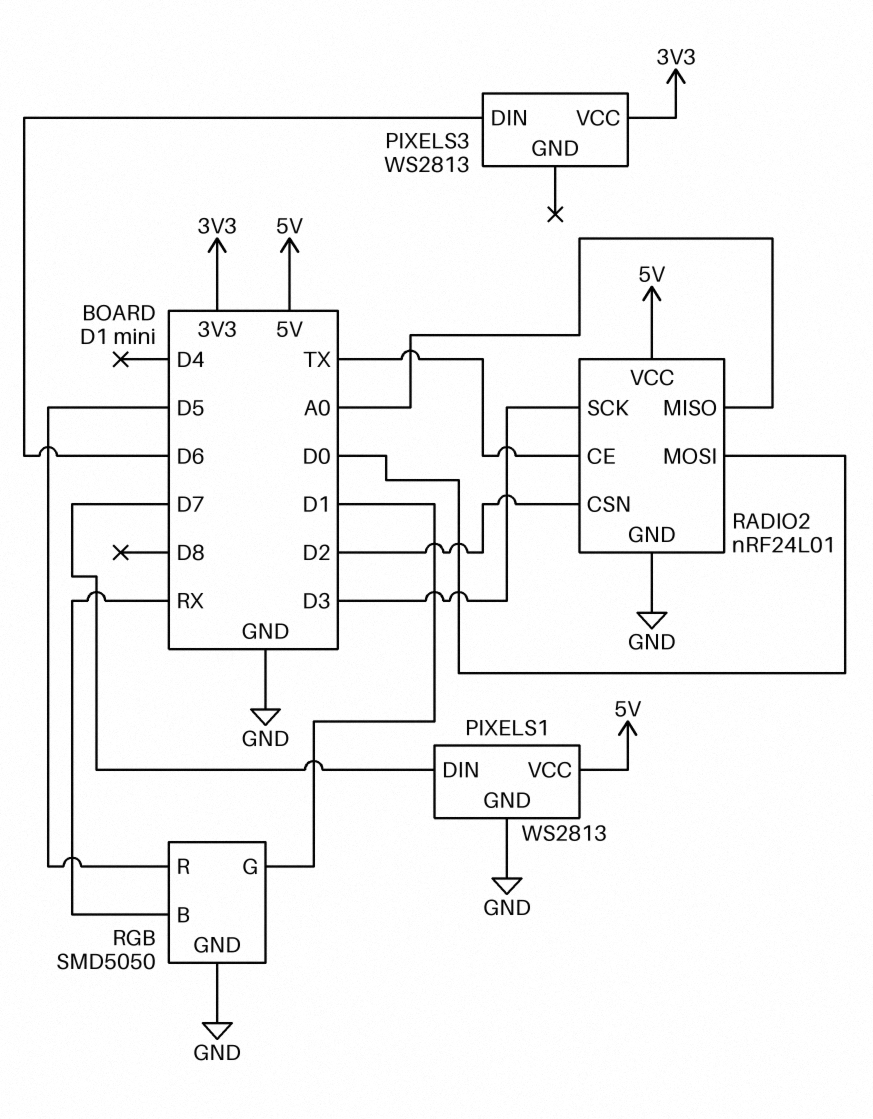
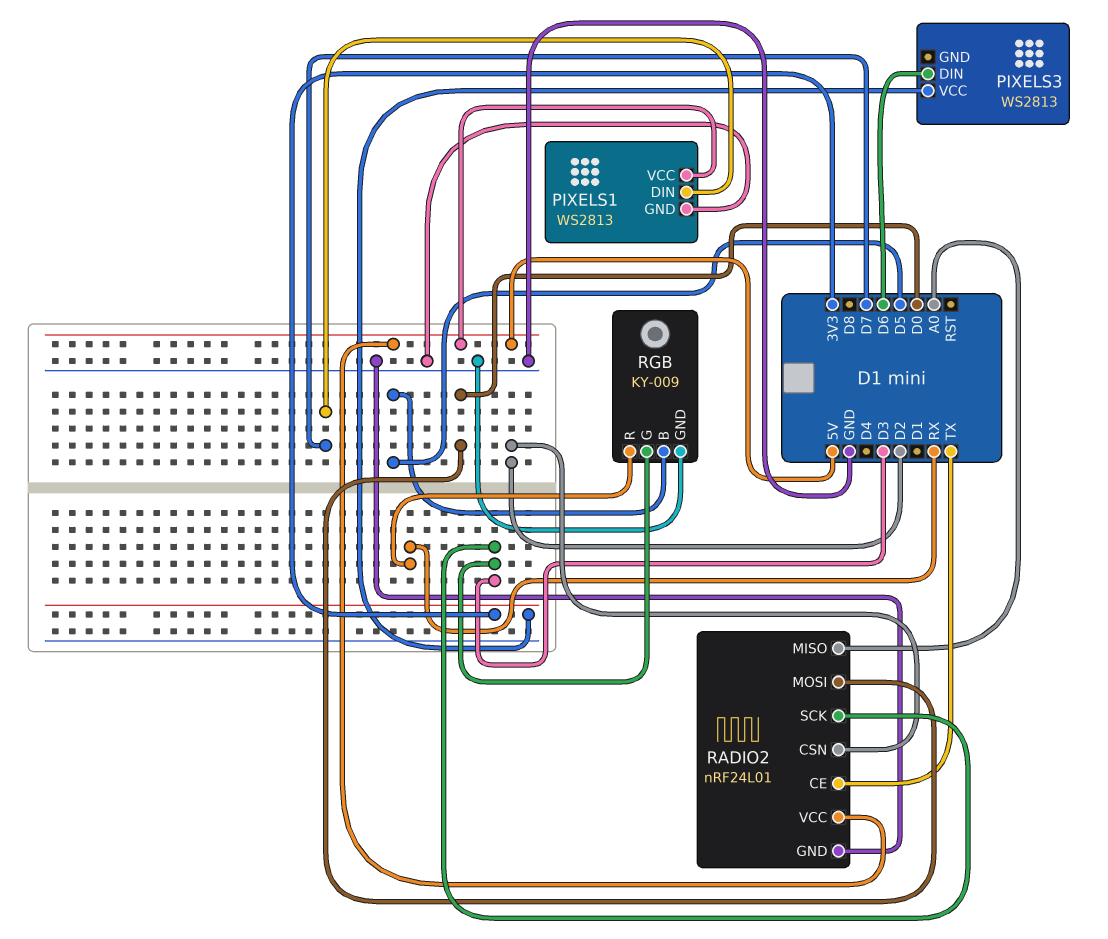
RGB: SMD5050 -> KY-009
RGB pin B: RX -> D5
RGB pin G: D1 -> D3
RGB pin R: D5 -> RX

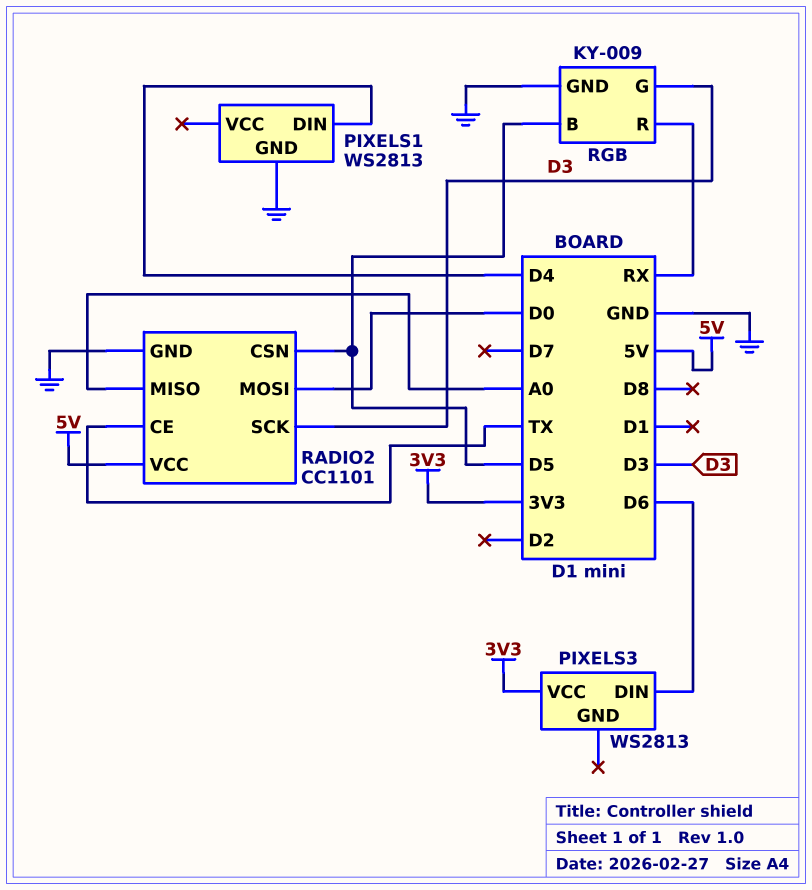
PIXELS1 pin DIN: D7 -> D4
PIXELS1 pin VCC: 5V -> none
RADIO2: nRF24L01 -> CC1101
RADIO2 pin CSN: D2 -> D5

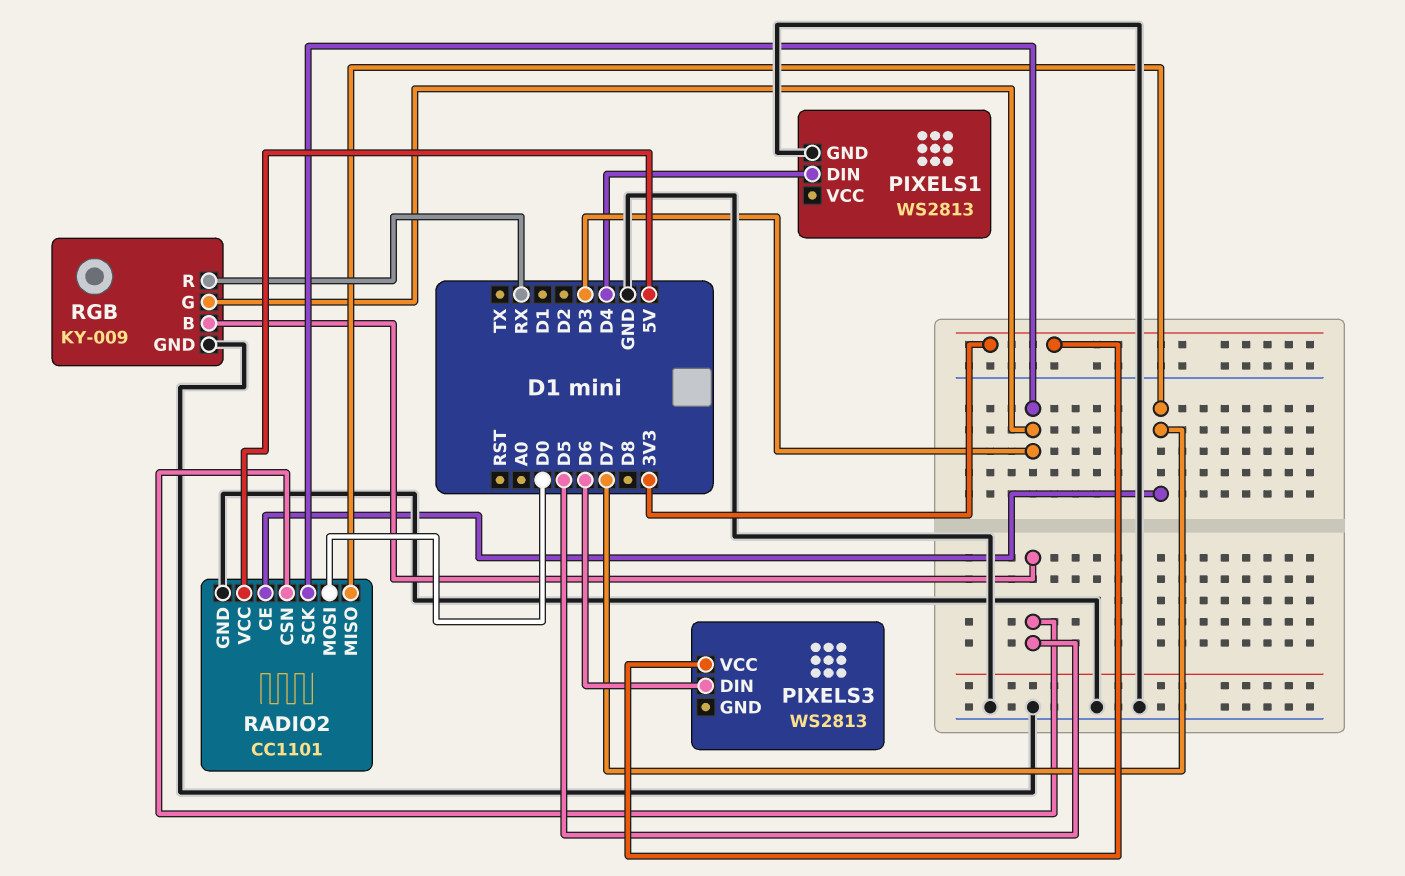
RADIO2 pin CE: TX -> D7
RADIO2 pin MISO: A0 -> D7

